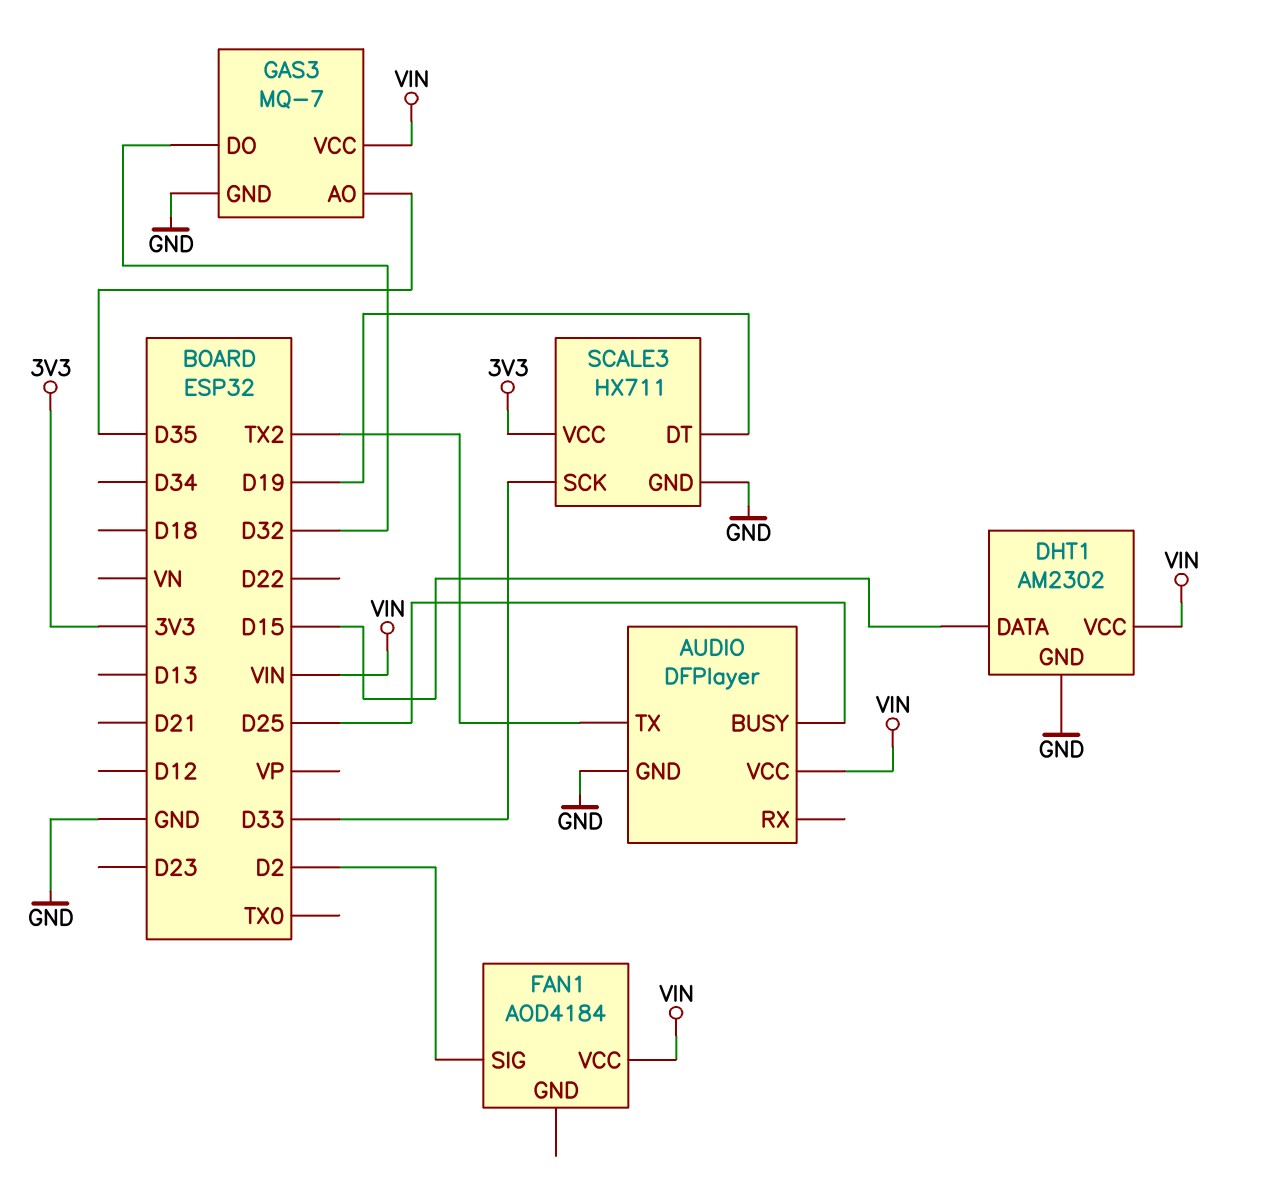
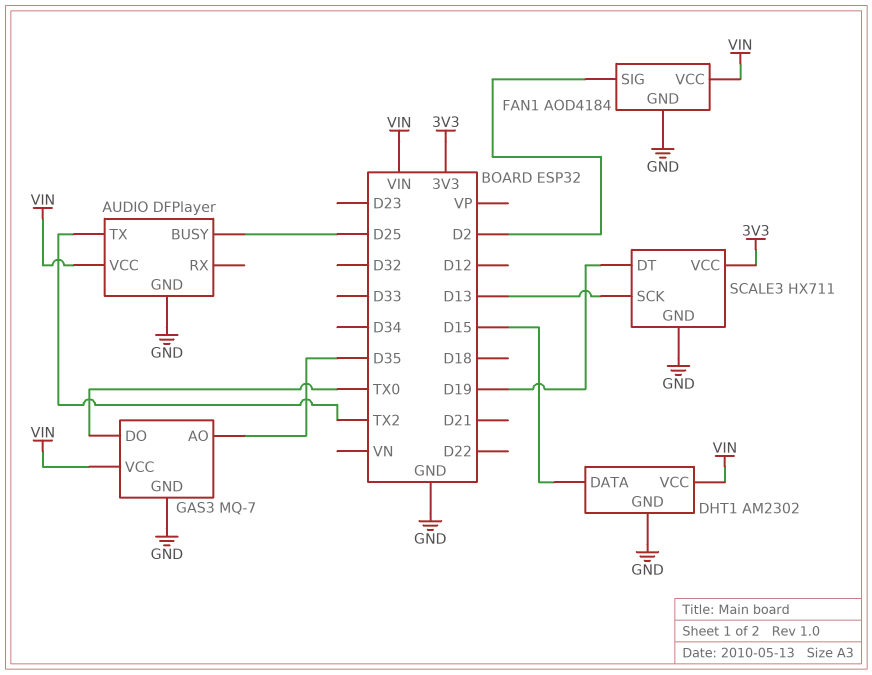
FAN1 pin GND: none -> GND
GAS3 pin DO: D32 -> TX0
SCALE3 pin SCK: D33 -> D13

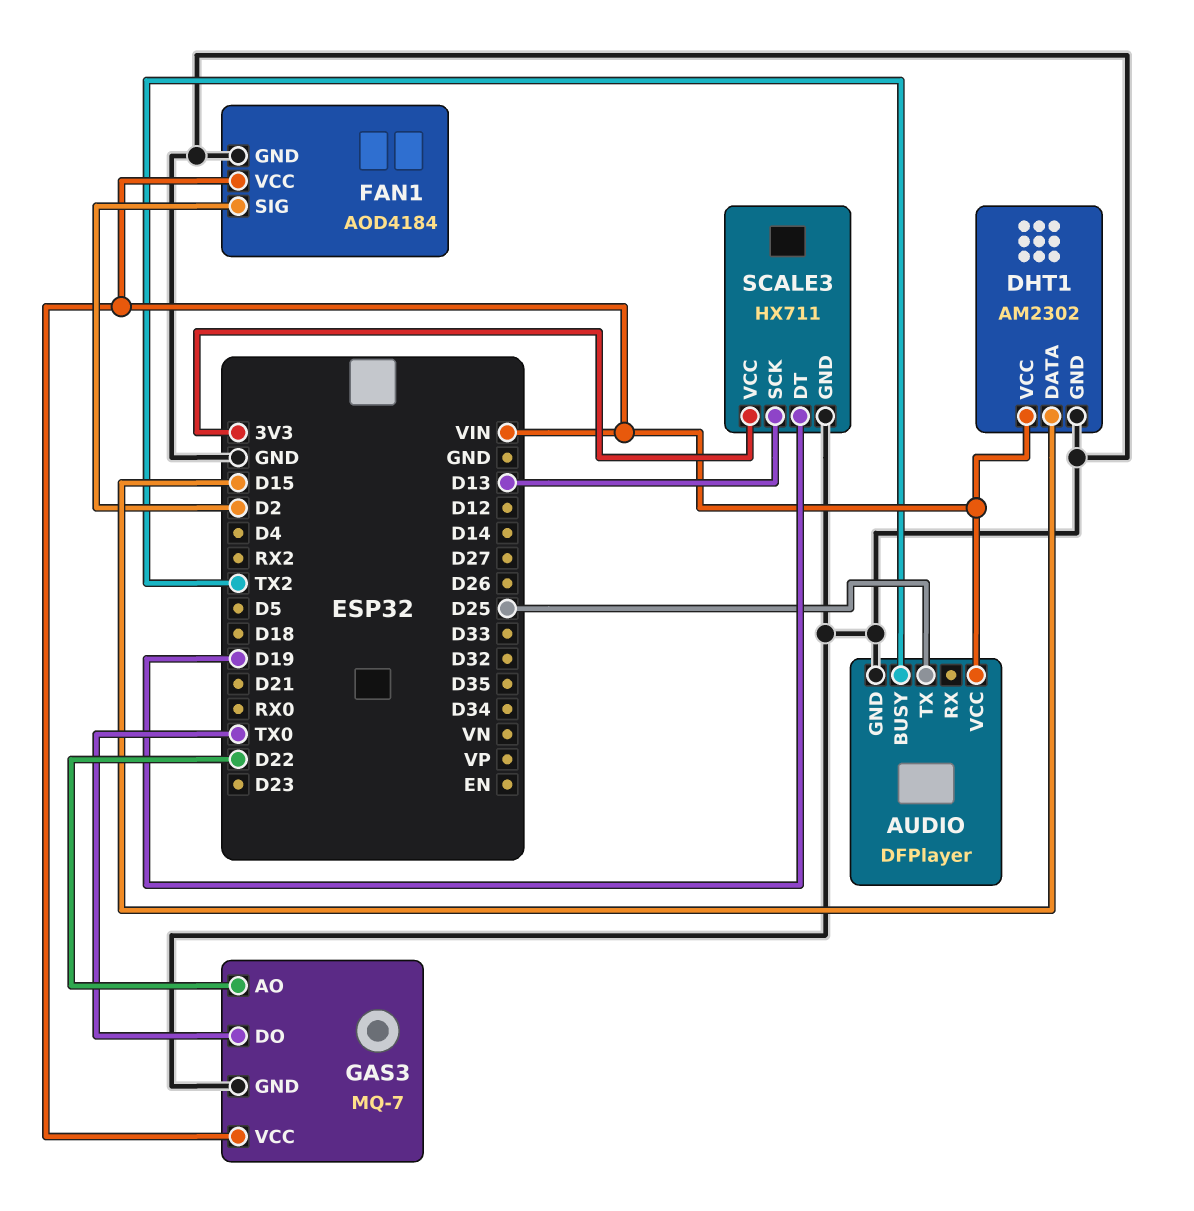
AUDIO pin BUSY: D25 -> TX2
AUDIO pin TX: TX2 -> D25
GAS3 pin AO: D35 -> D22

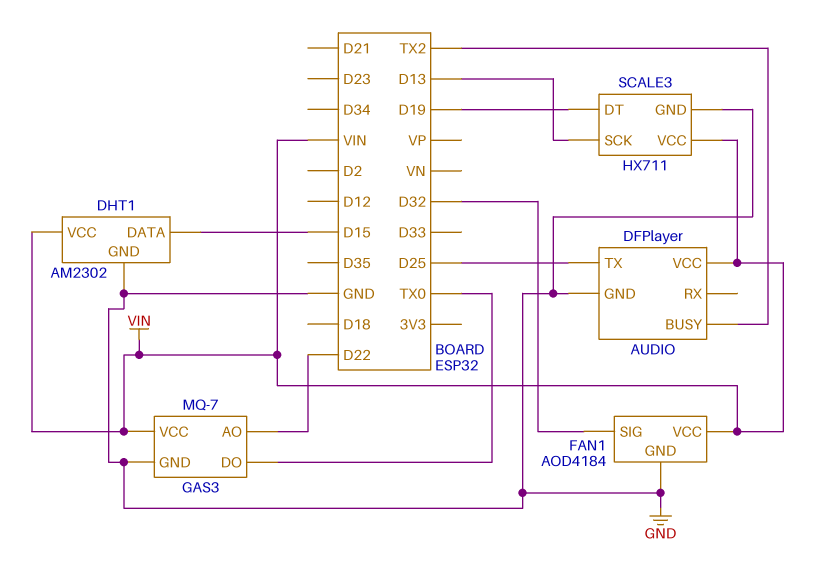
FAN1 pin SIG: D2 -> D32
SCALE3 pin VCC: 3V3 -> VIN

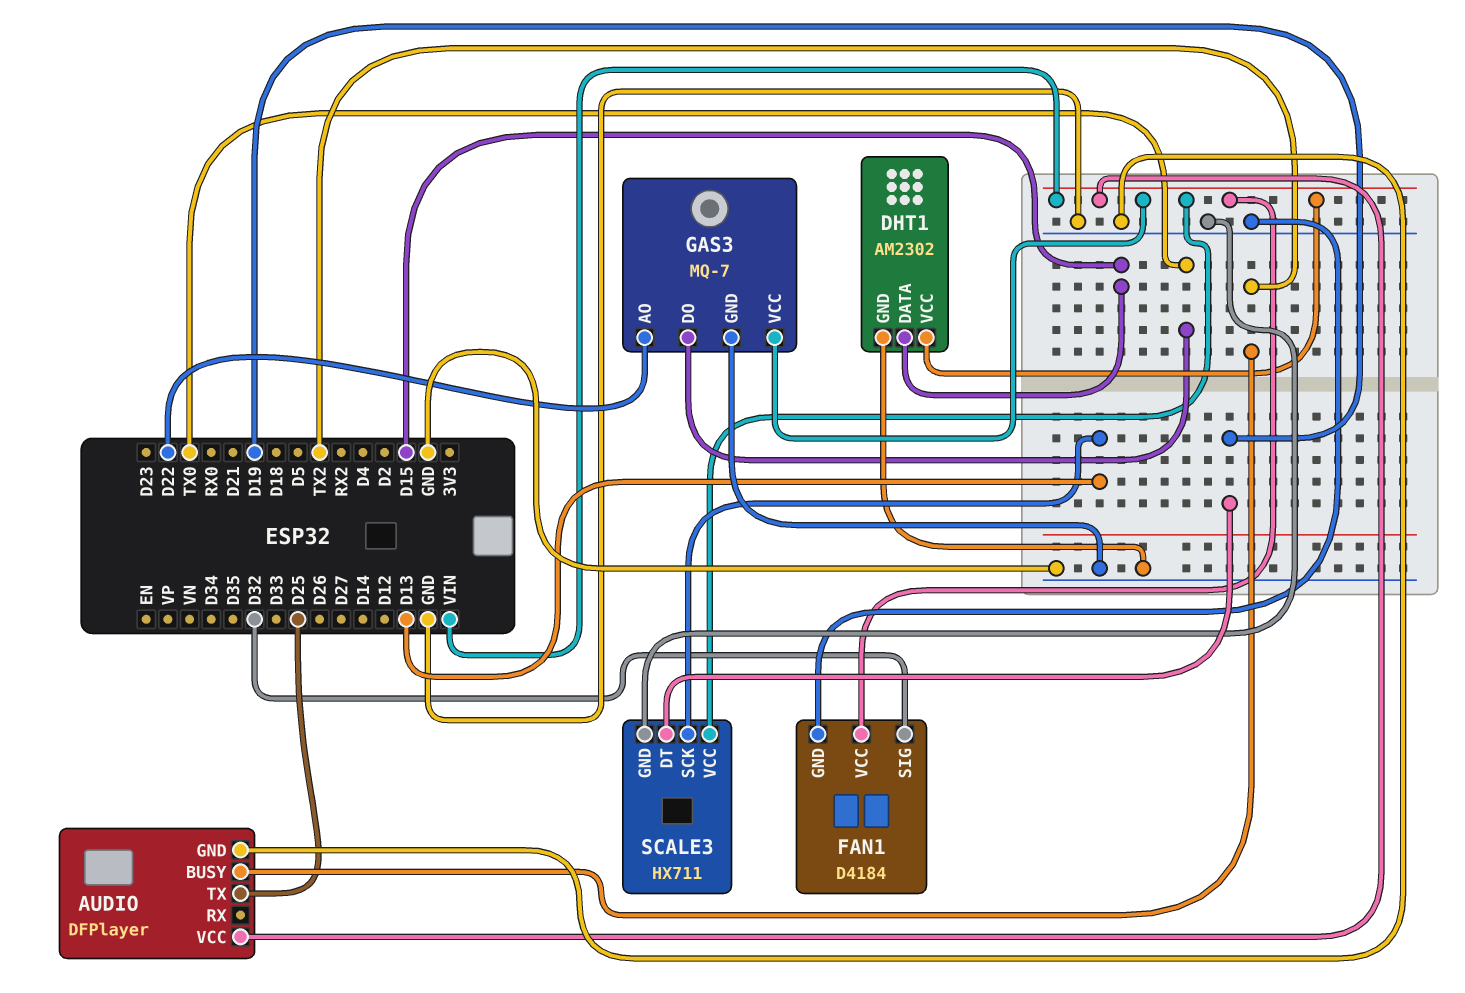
FAN1: AOD4184 -> D4184

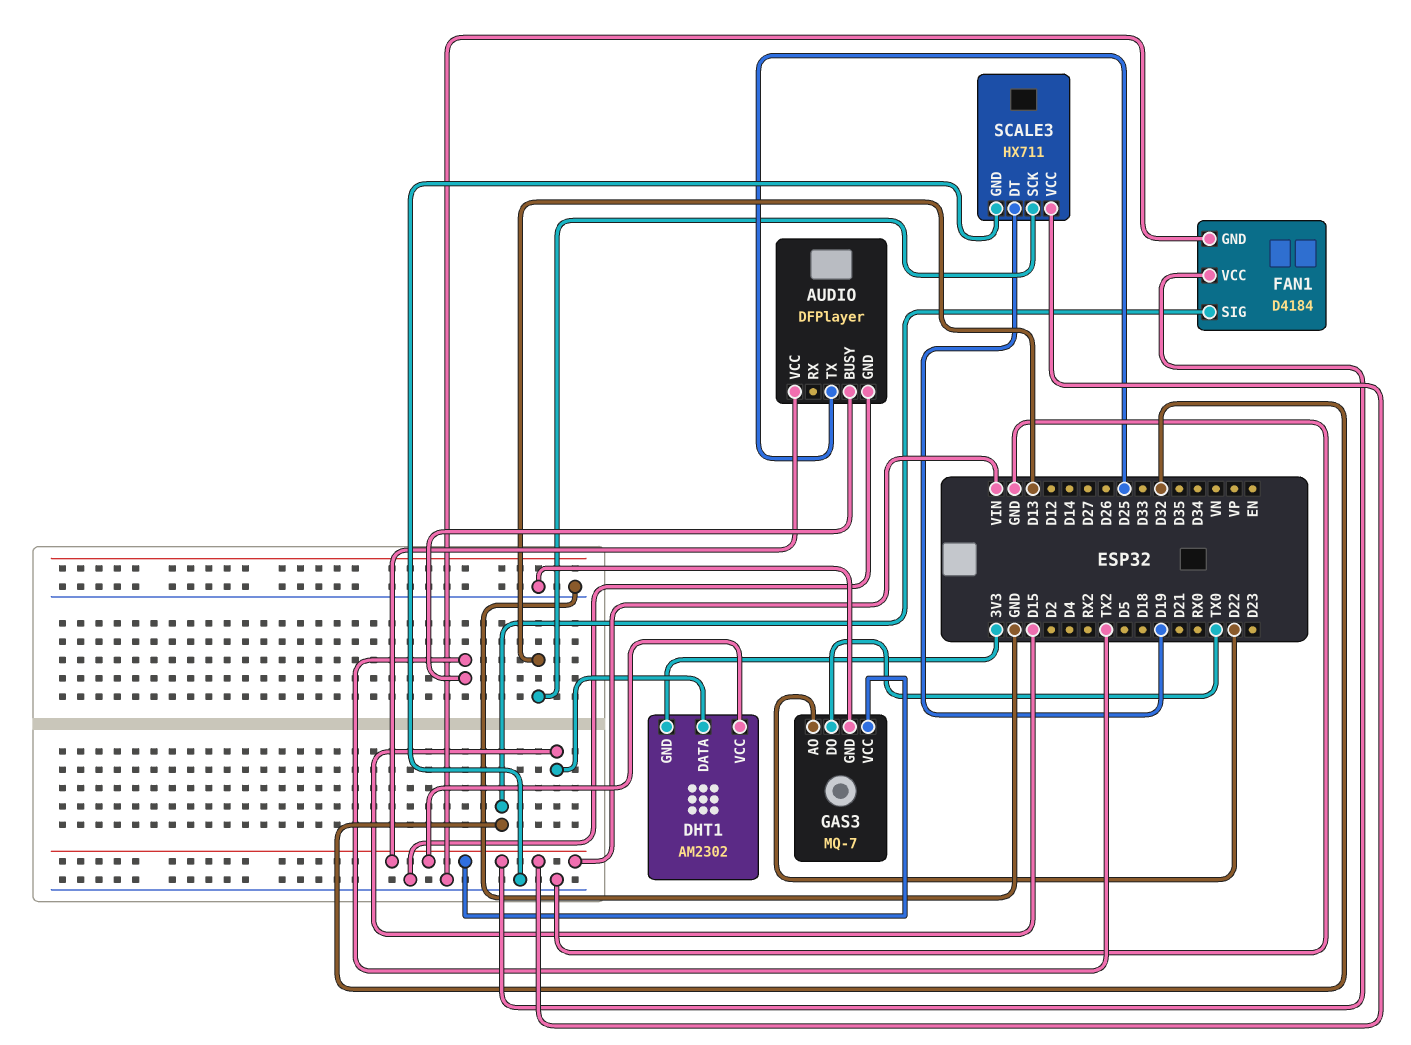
DHT1 pin GND: GND -> 3V3

